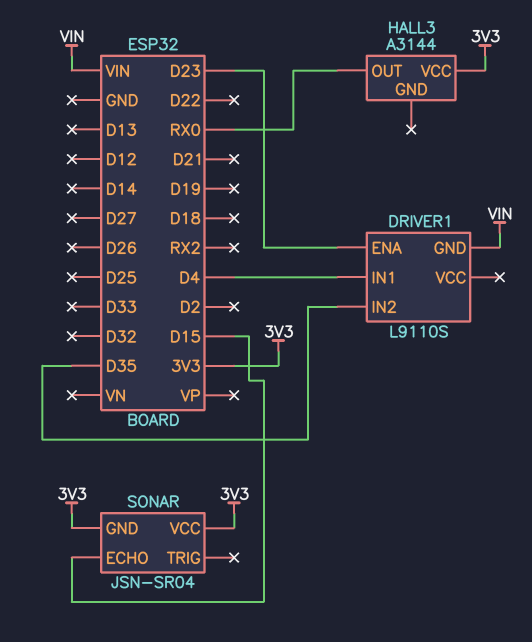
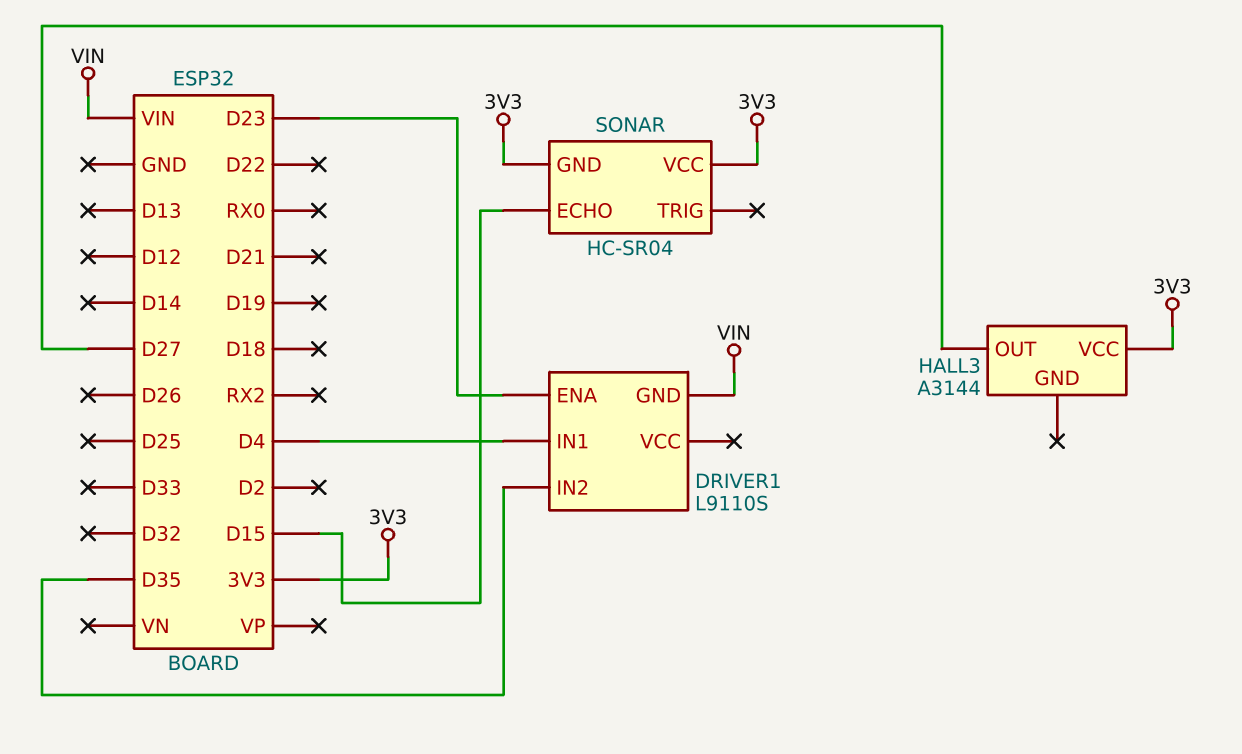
HALL3 pin OUT: RX0 -> D27
SONAR: JSN-SR04 -> HC-SR04

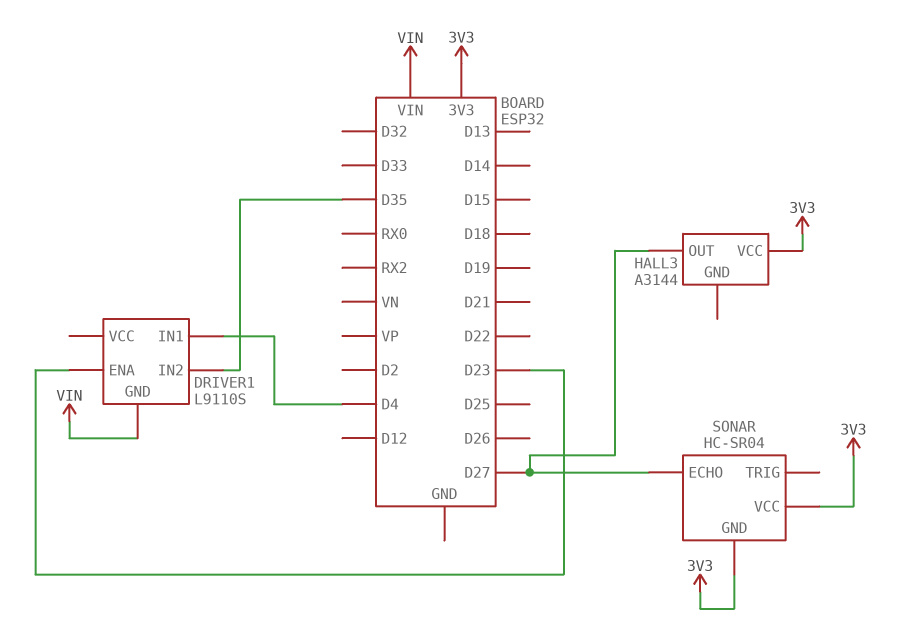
SONAR pin ECHO: D15 -> D27

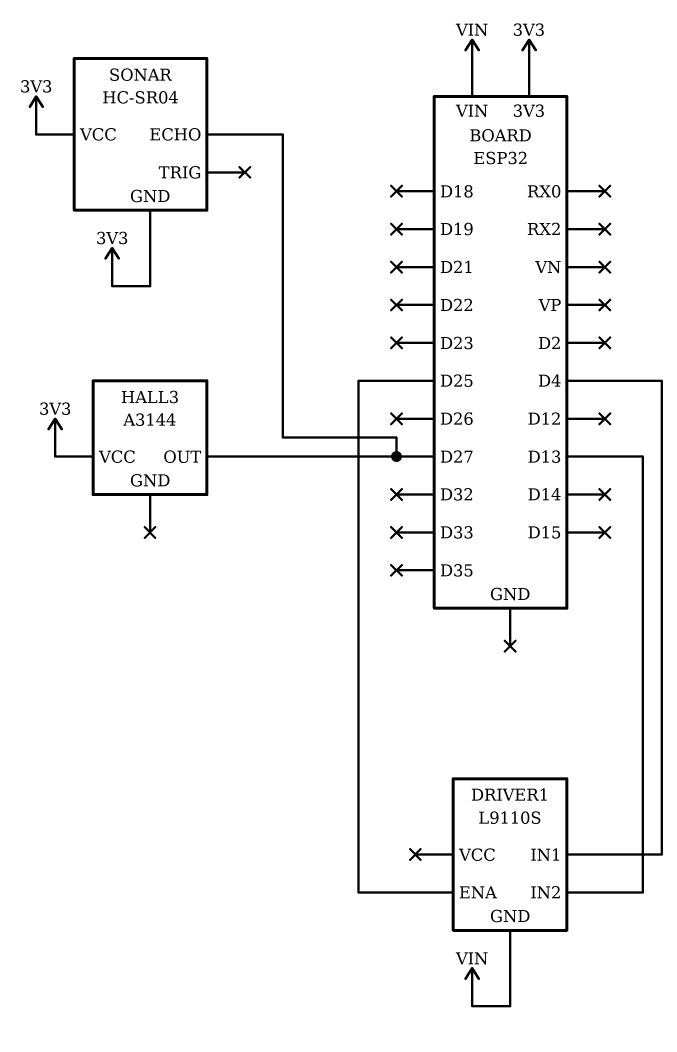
DRIVER1 pin ENA: D23 -> D25
DRIVER1 pin IN2: D35 -> D13

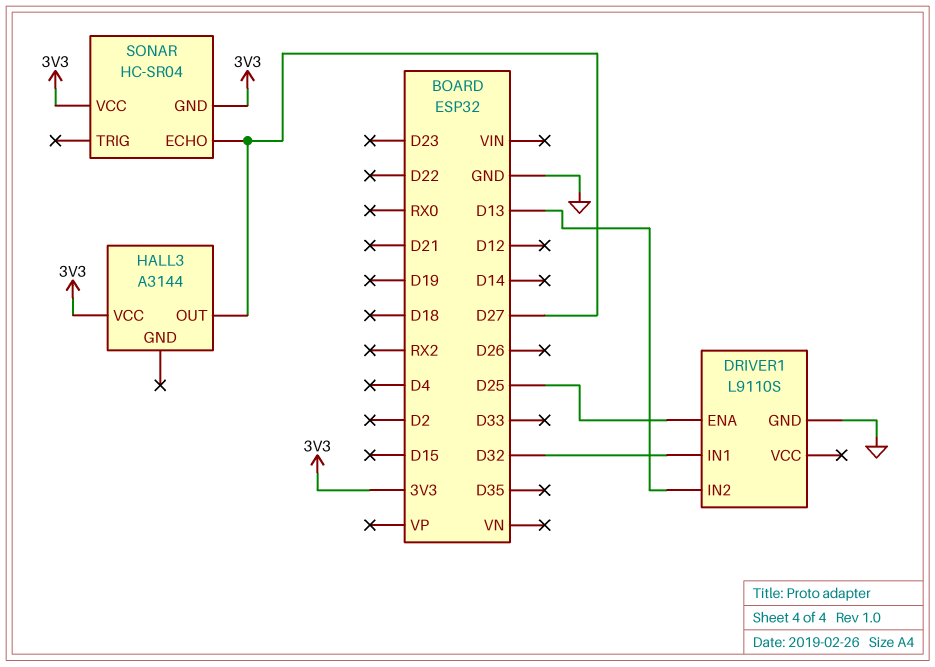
DRIVER1 pin GND: VIN -> GND
DRIVER1 pin IN1: D4 -> D32

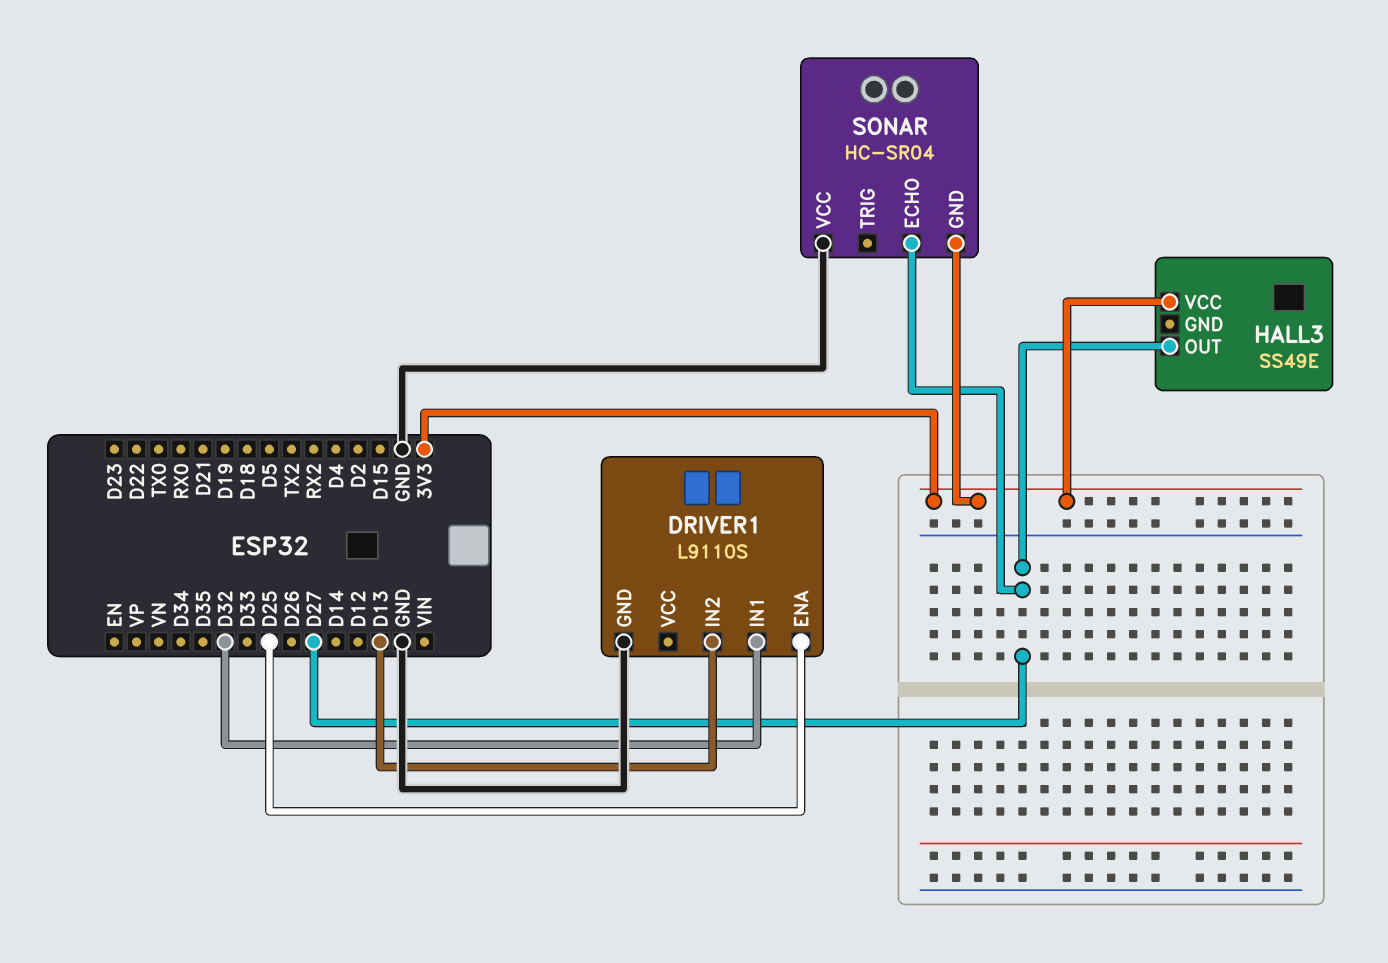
HALL3: A3144 -> SS49E
SONAR pin VCC: 3V3 -> GND

